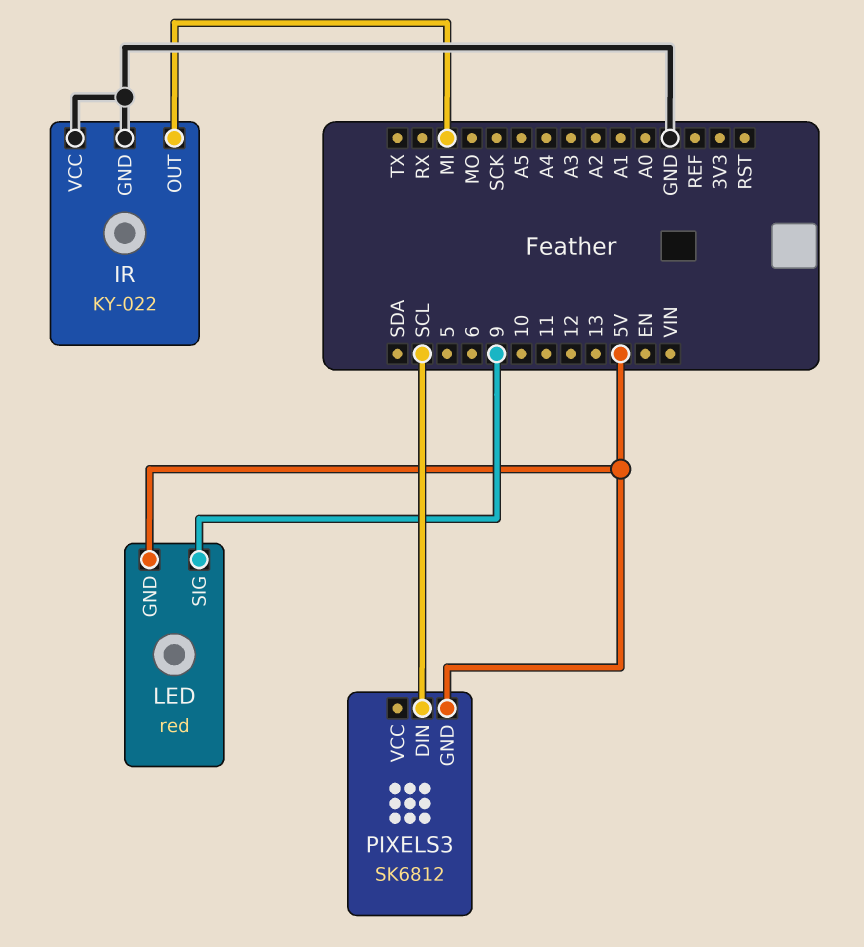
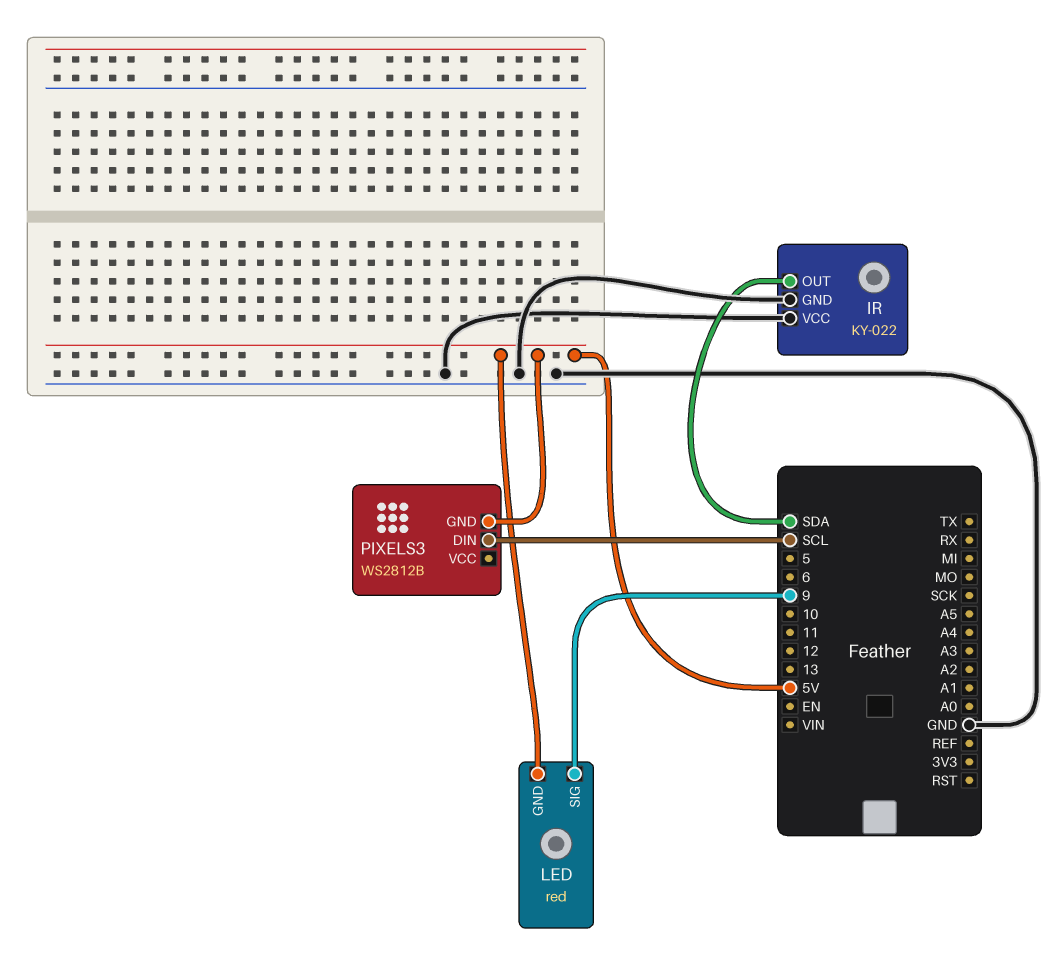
IR pin OUT: MI -> SDA
PIXELS3: SK6812 -> WS2812B

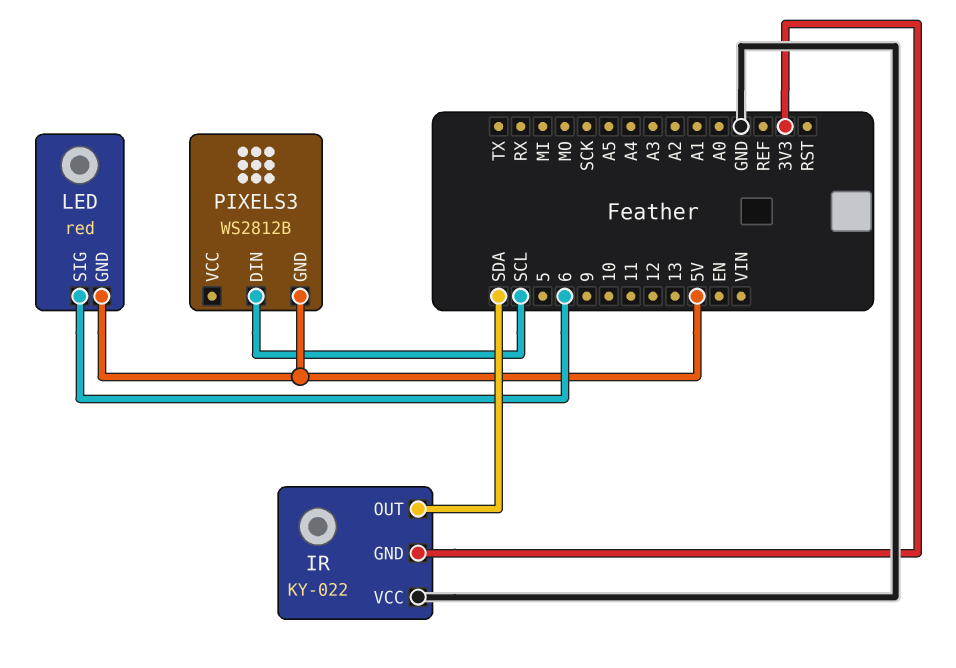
IR pin GND: GND -> 3V3
LED pin SIG: 9 -> 6

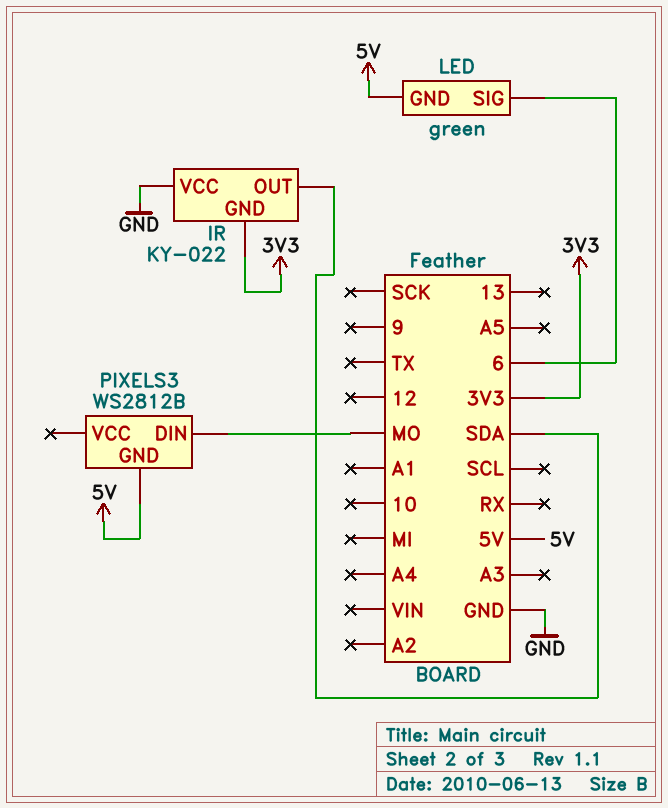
LED: red -> green
PIXELS3 pin DIN: SCL -> MO

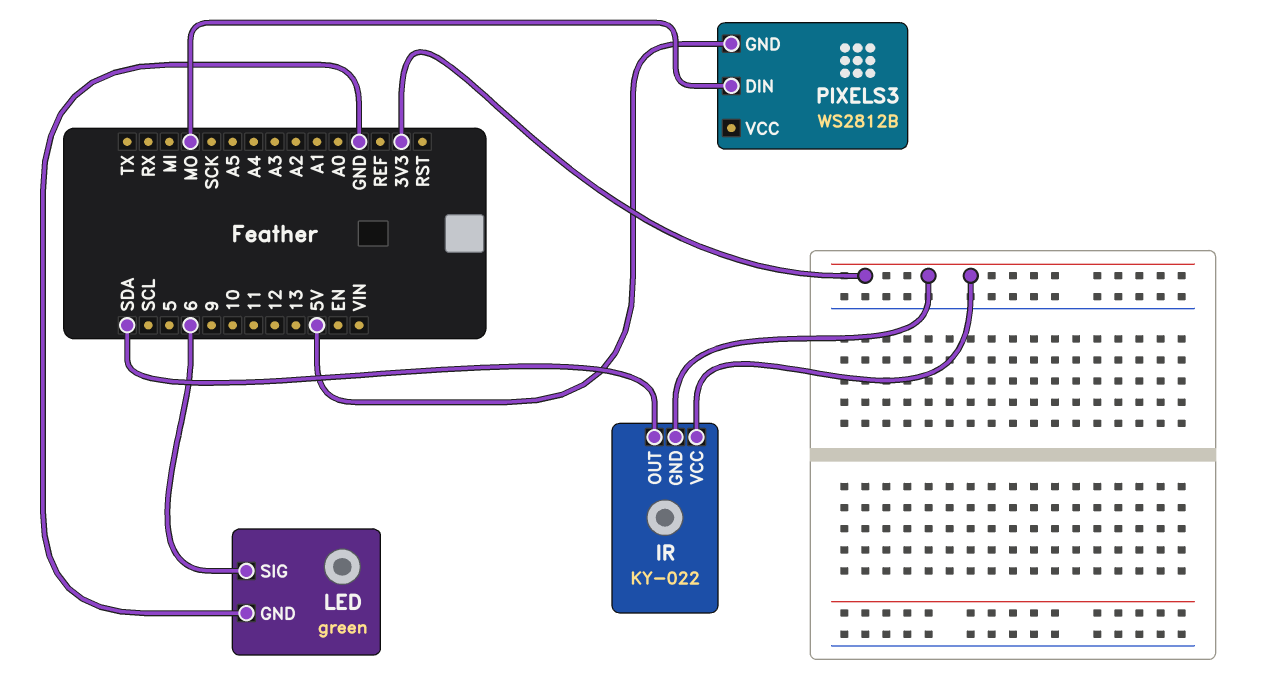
IR pin VCC: GND -> 3V3
LED pin GND: 5V -> GND

